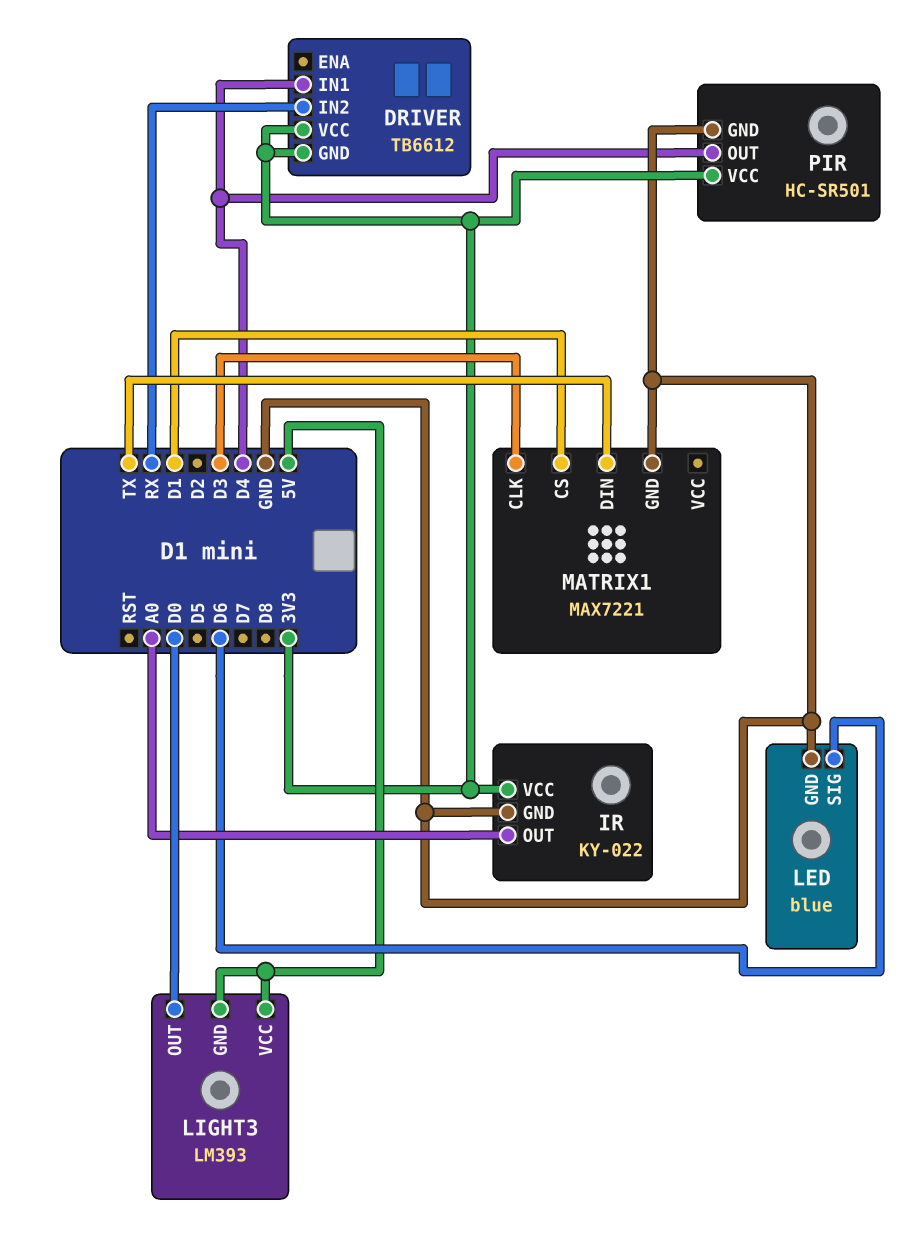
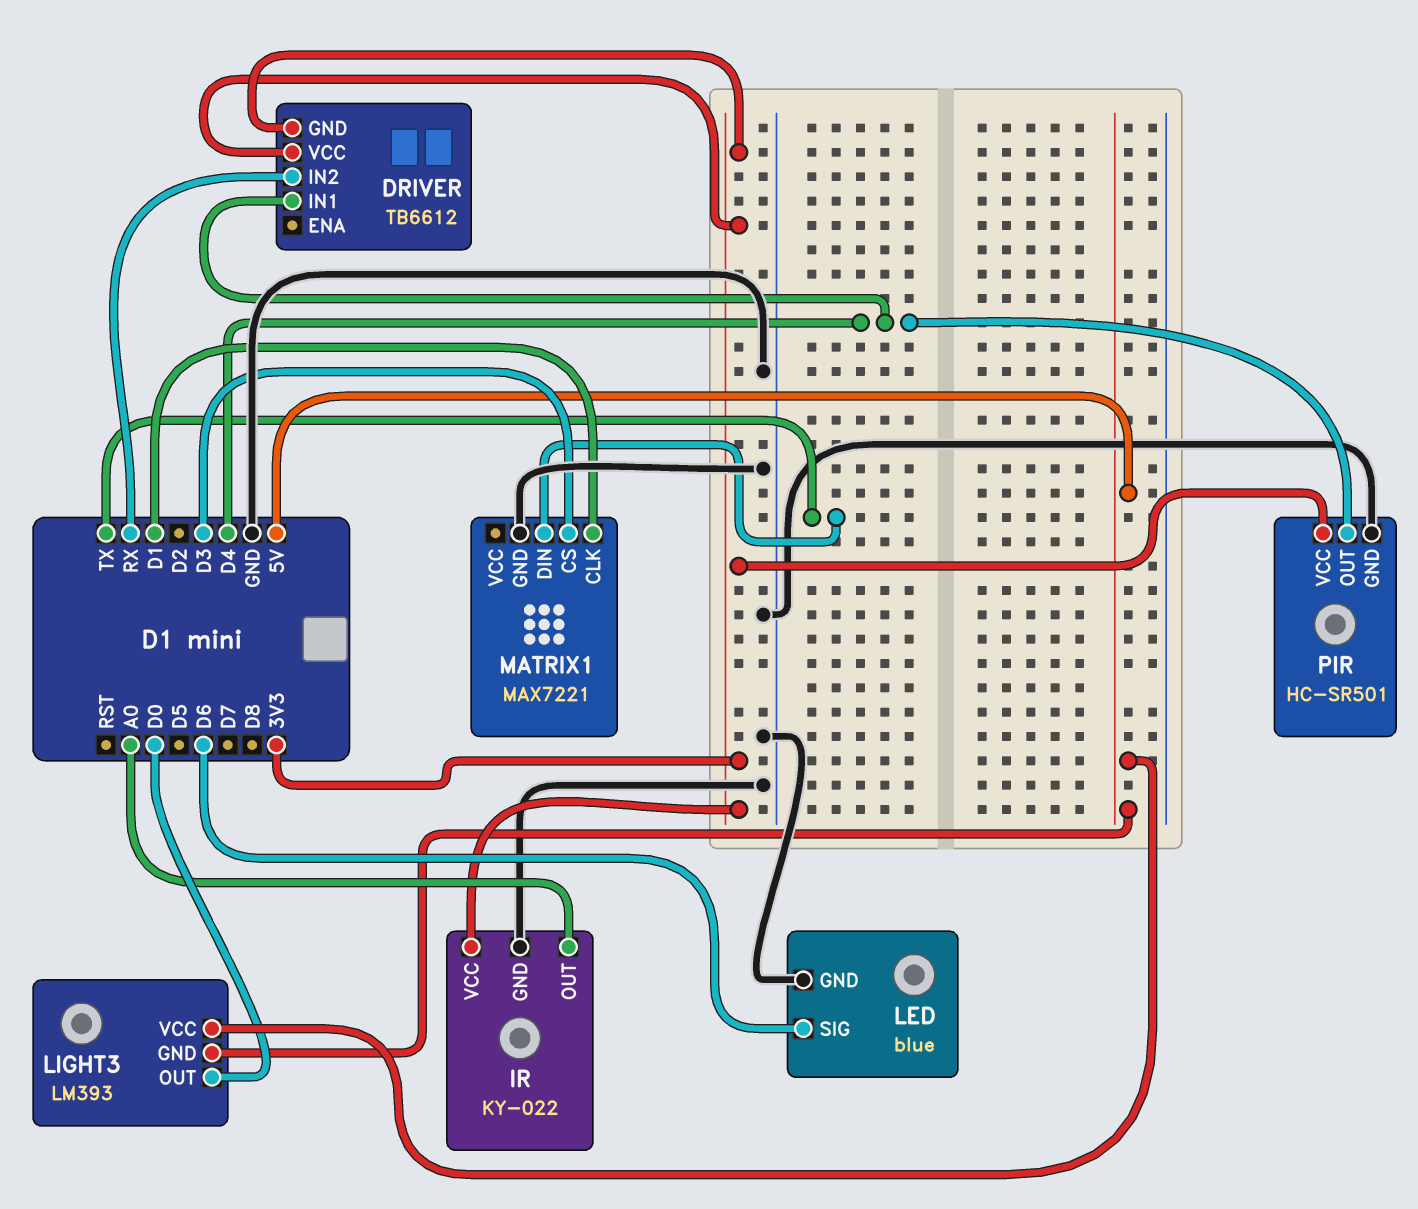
MATRIX1 pin CLK: D3 -> D1
MATRIX1 pin CS: D1 -> D3

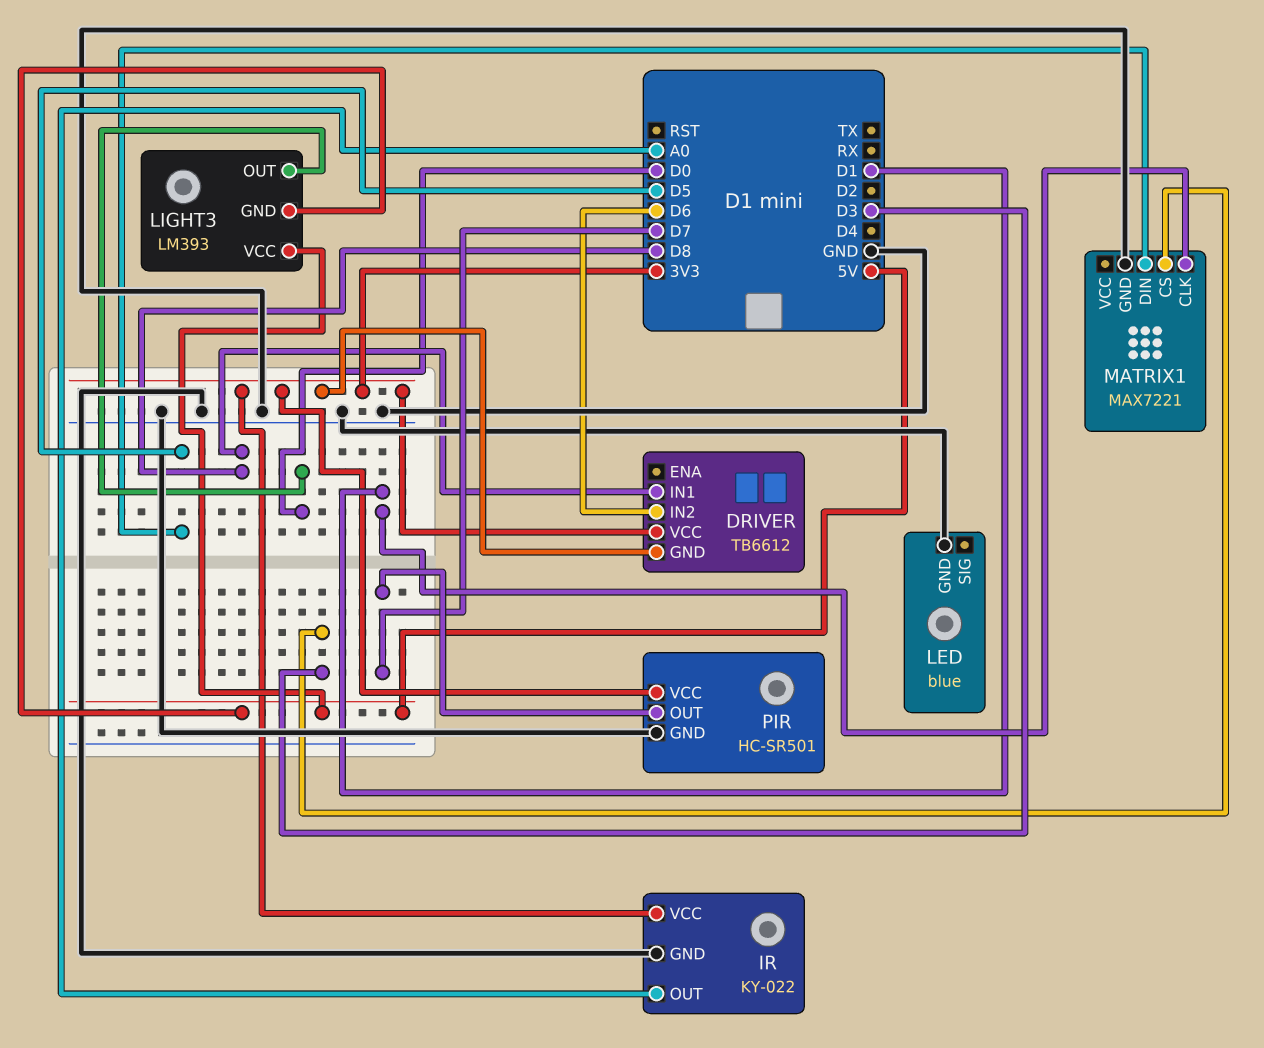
DRIVER pin IN1: D4 -> D8
DRIVER pin IN2: RX -> D6
LED pin SIG: D6 -> none
MATRIX1 pin DIN: TX -> D5
PIR pin OUT: D4 -> D7

